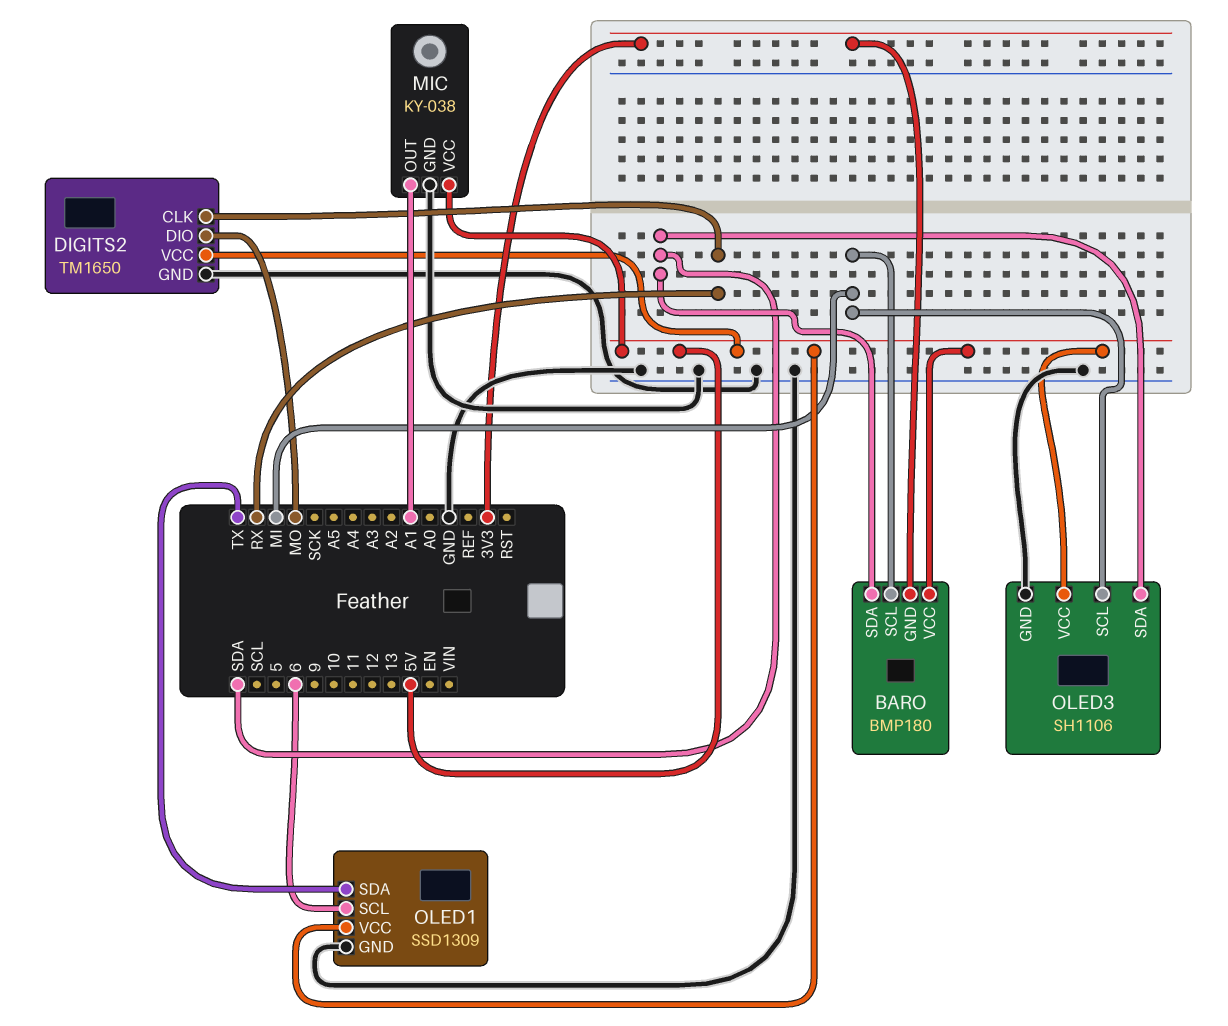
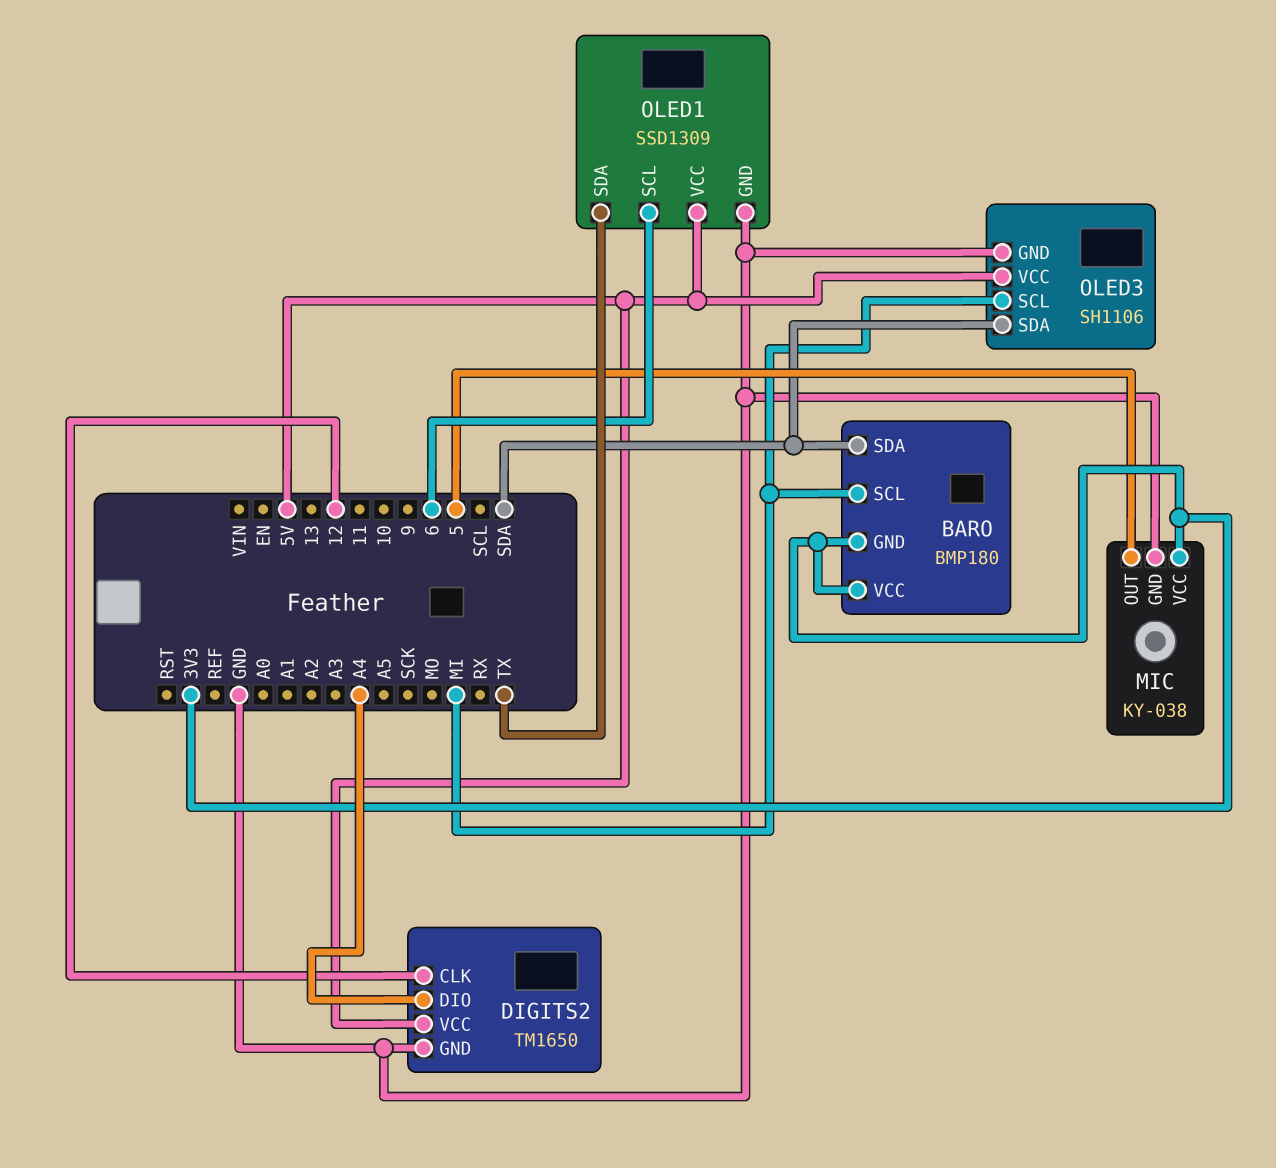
BARO pin VCC: 5V -> 3V3
DIGITS2 pin CLK: RX -> 12
DIGITS2 pin DIO: MO -> A4
MIC pin OUT: A1 -> 5
MIC pin VCC: 5V -> 3V3

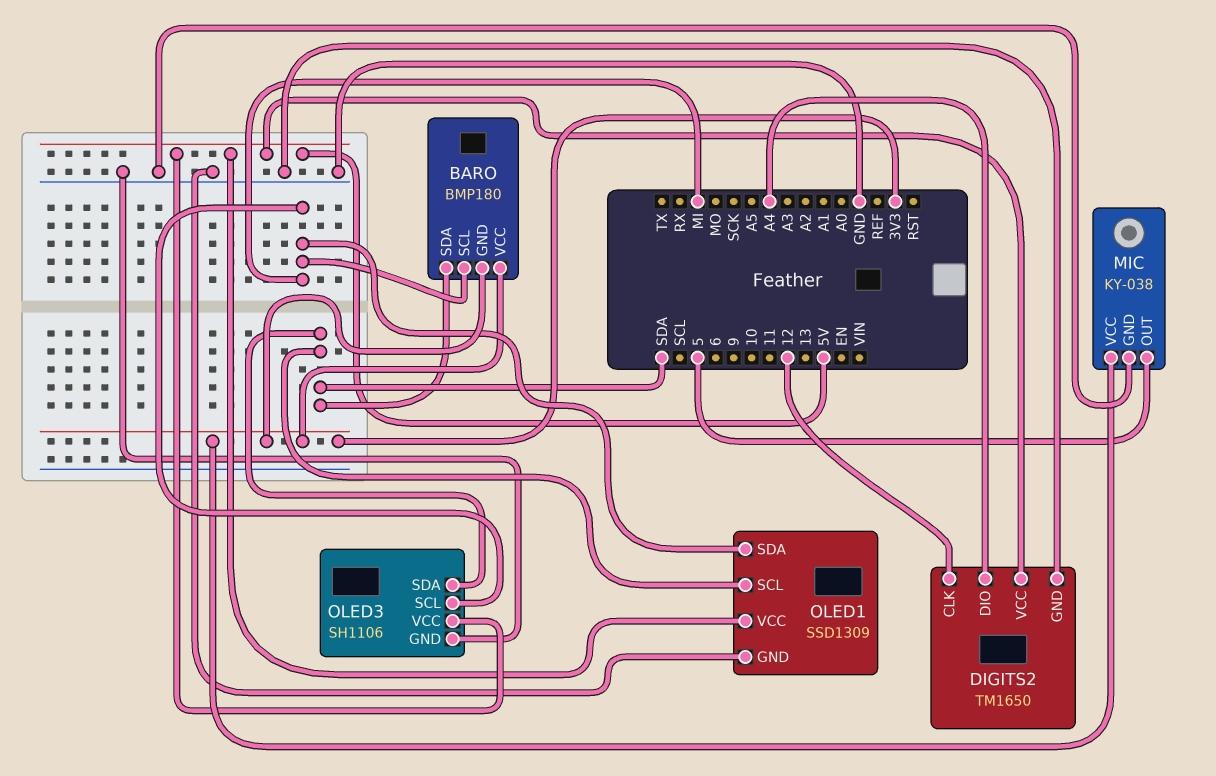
OLED1 pin SCL: 6 -> SDA
OLED1 pin SDA: TX -> MI

